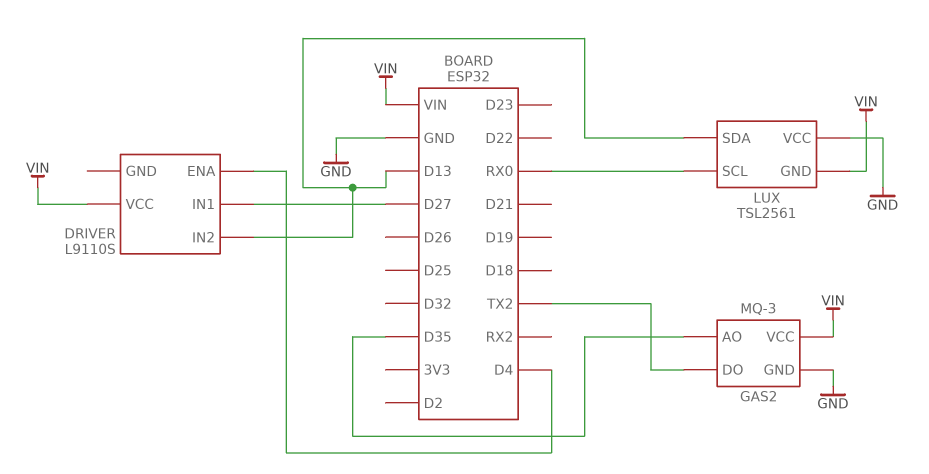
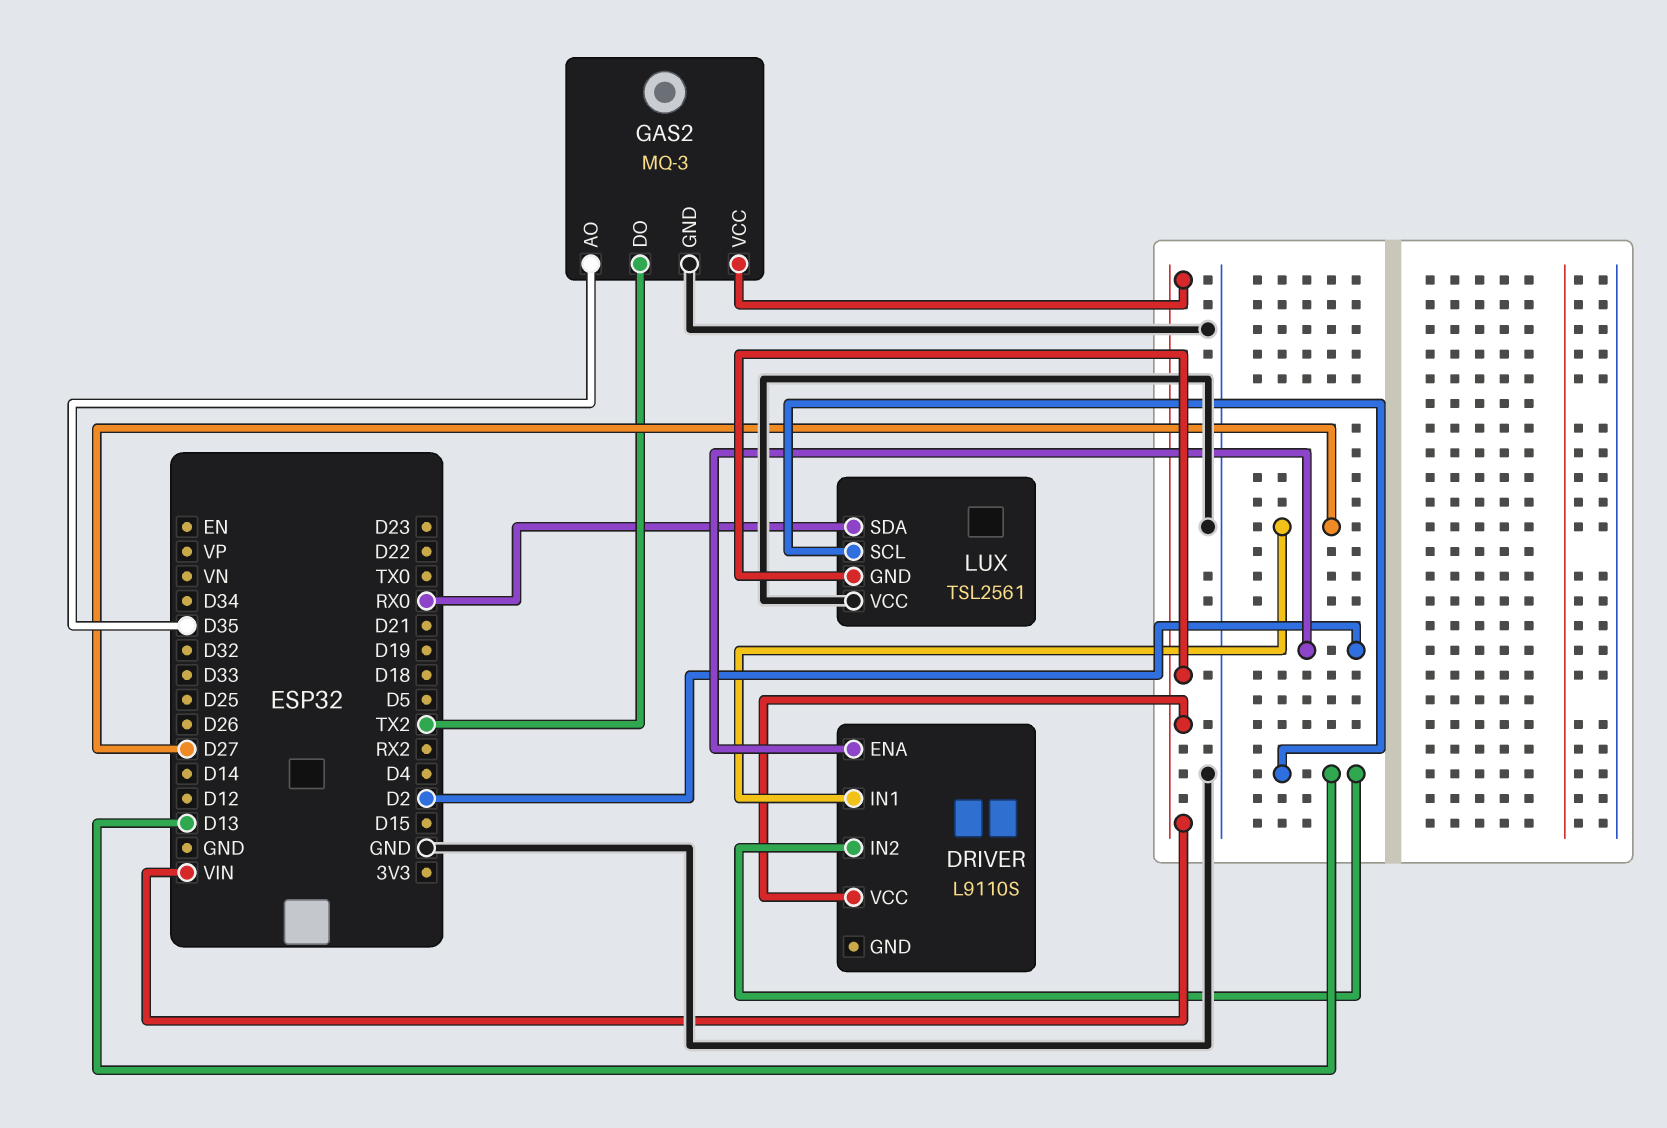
DRIVER pin ENA: D4 -> D2
LUX pin SCL: RX0 -> D13
LUX pin SDA: D13 -> RX0

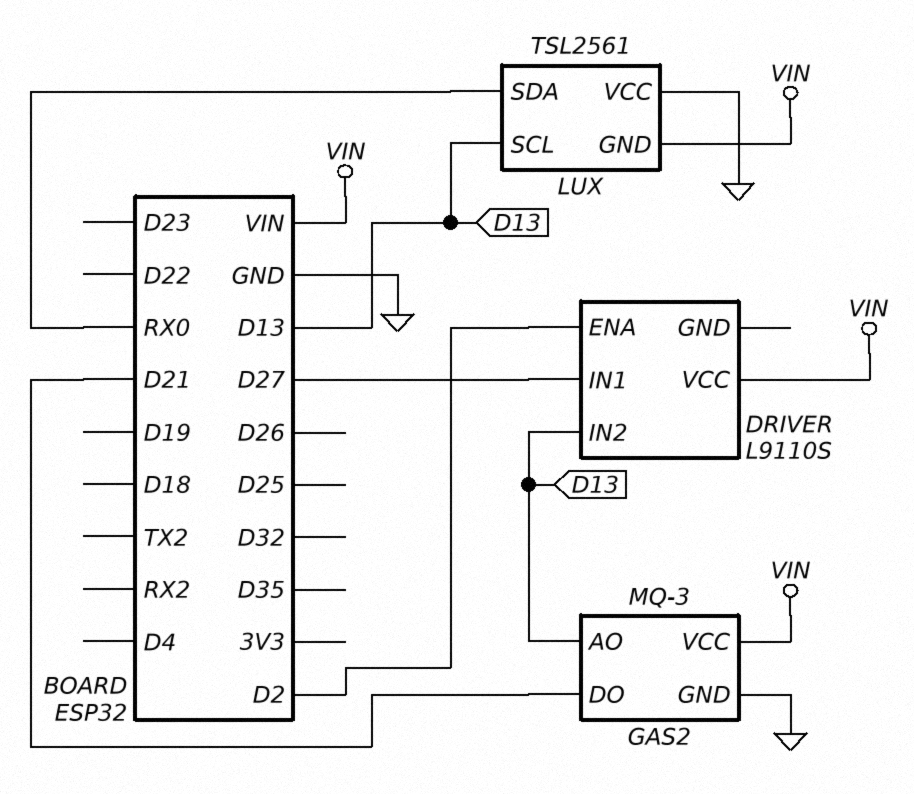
GAS2 pin AO: D35 -> D13
GAS2 pin DO: TX2 -> D21

